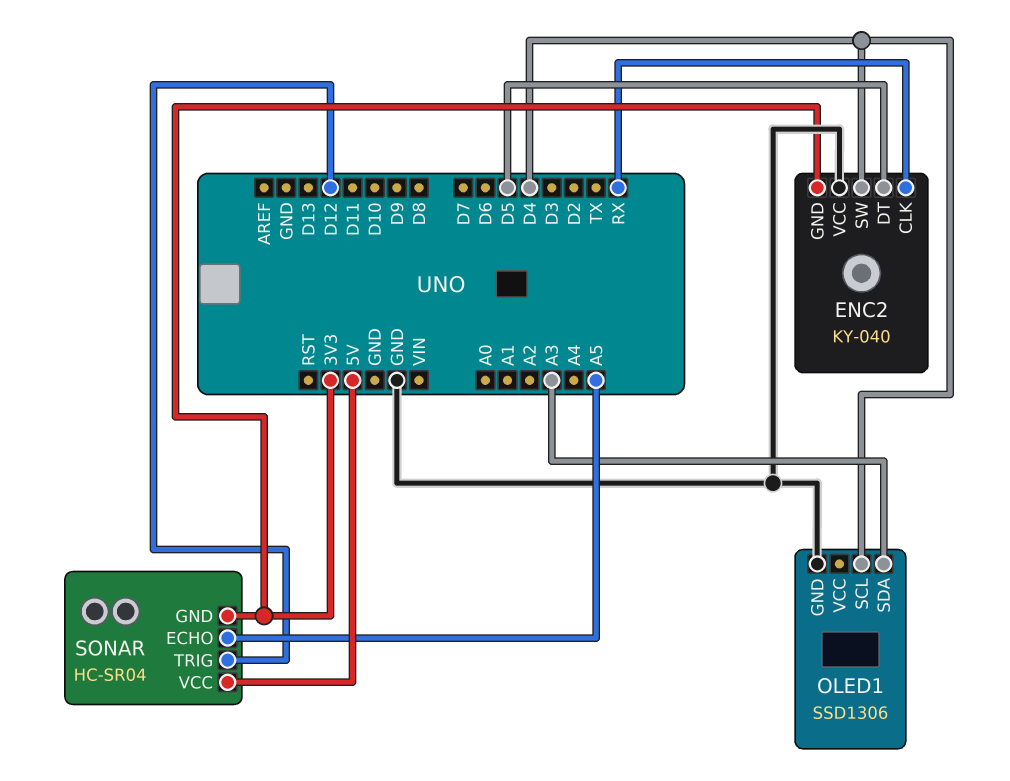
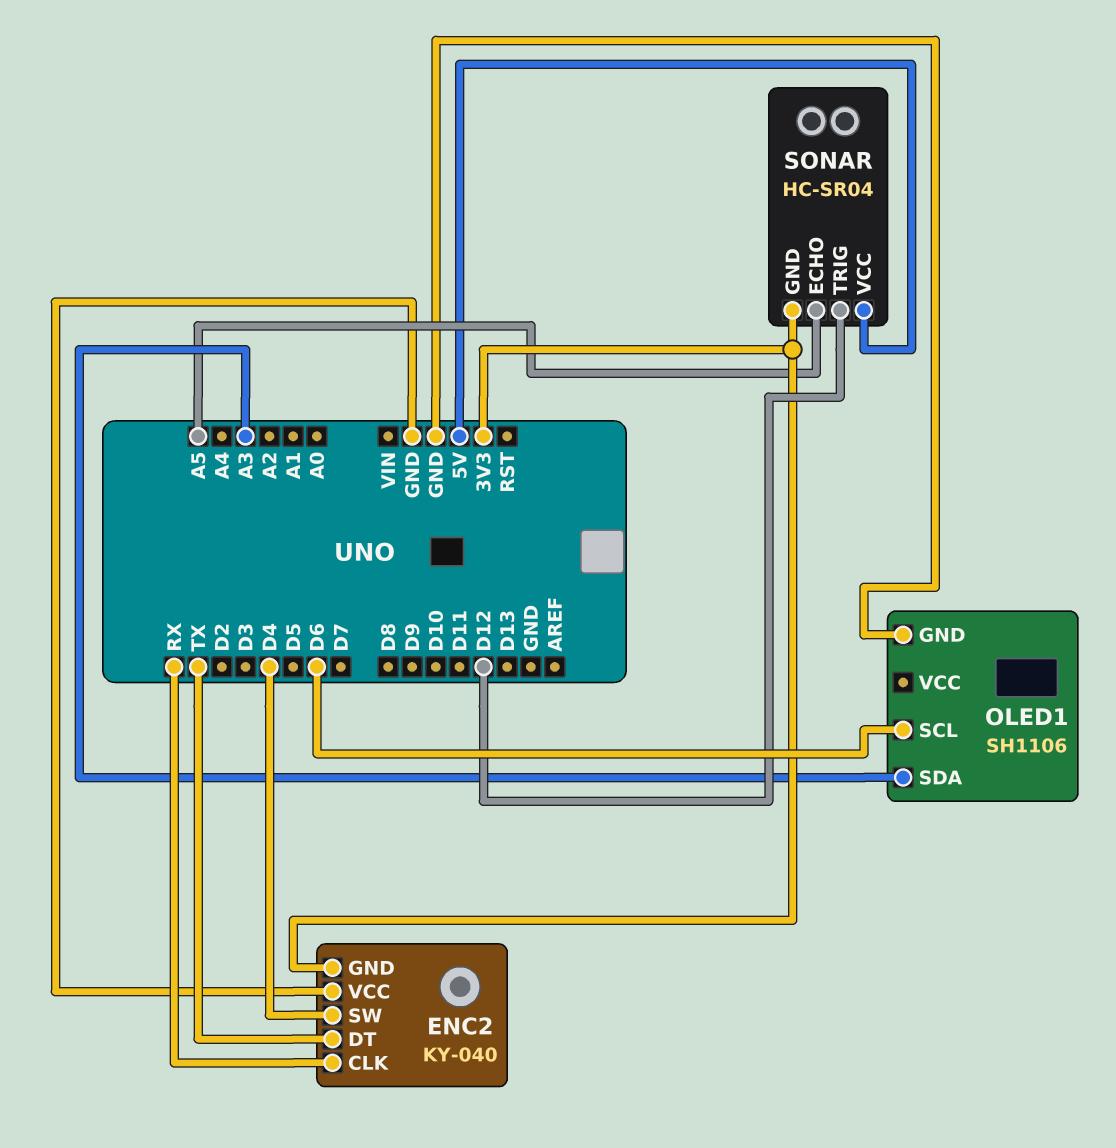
ENC2 pin DT: D5 -> TX
OLED1: SSD1306 -> SH1106
OLED1 pin SCL: D4 -> D6

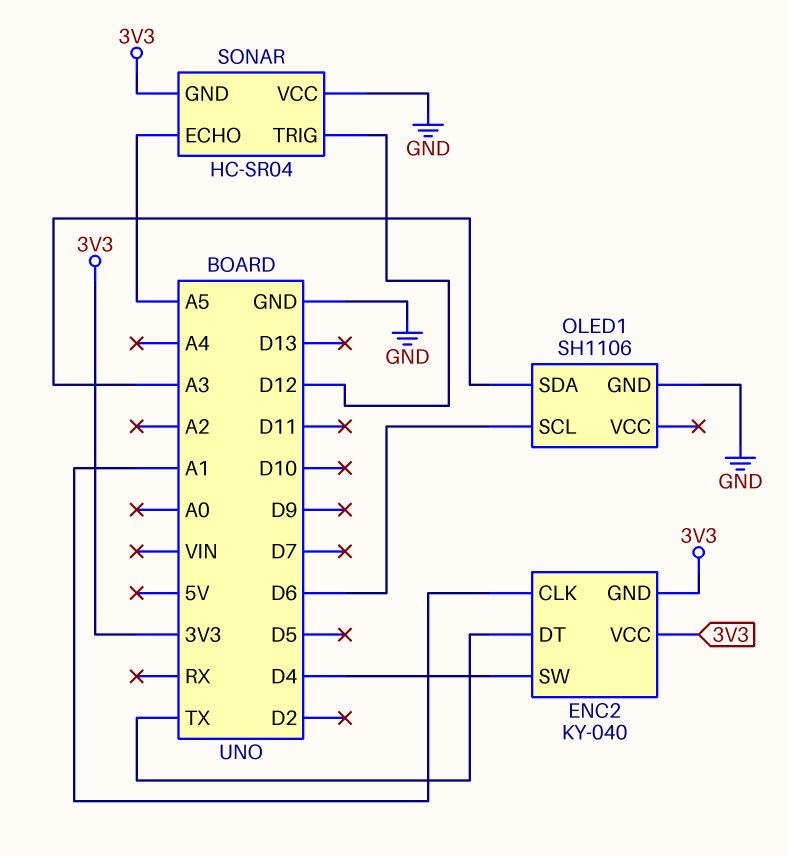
ENC2 pin CLK: RX -> A1
ENC2 pin VCC: GND -> 3V3
SONAR pin VCC: 5V -> GND

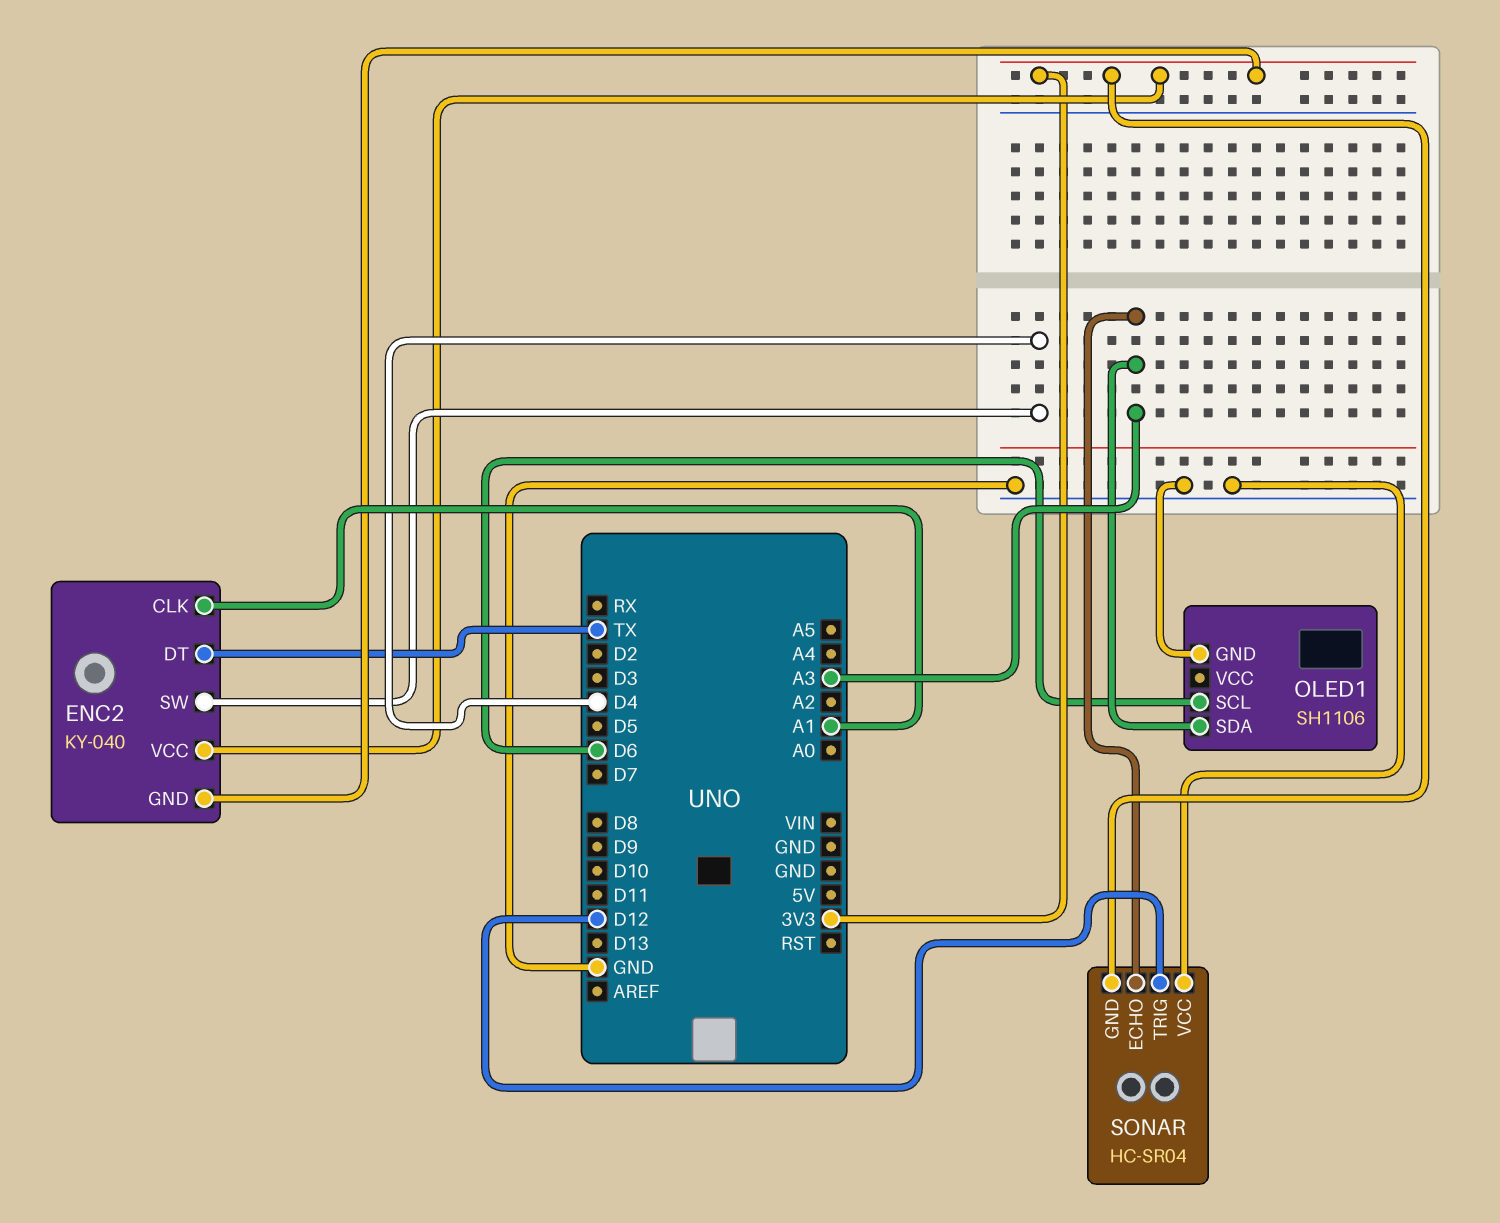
SONAR pin ECHO: A5 -> A3

